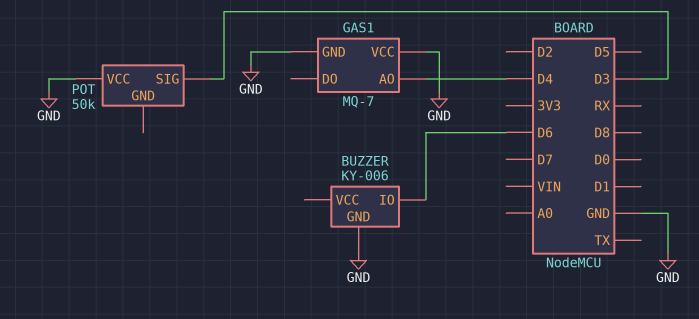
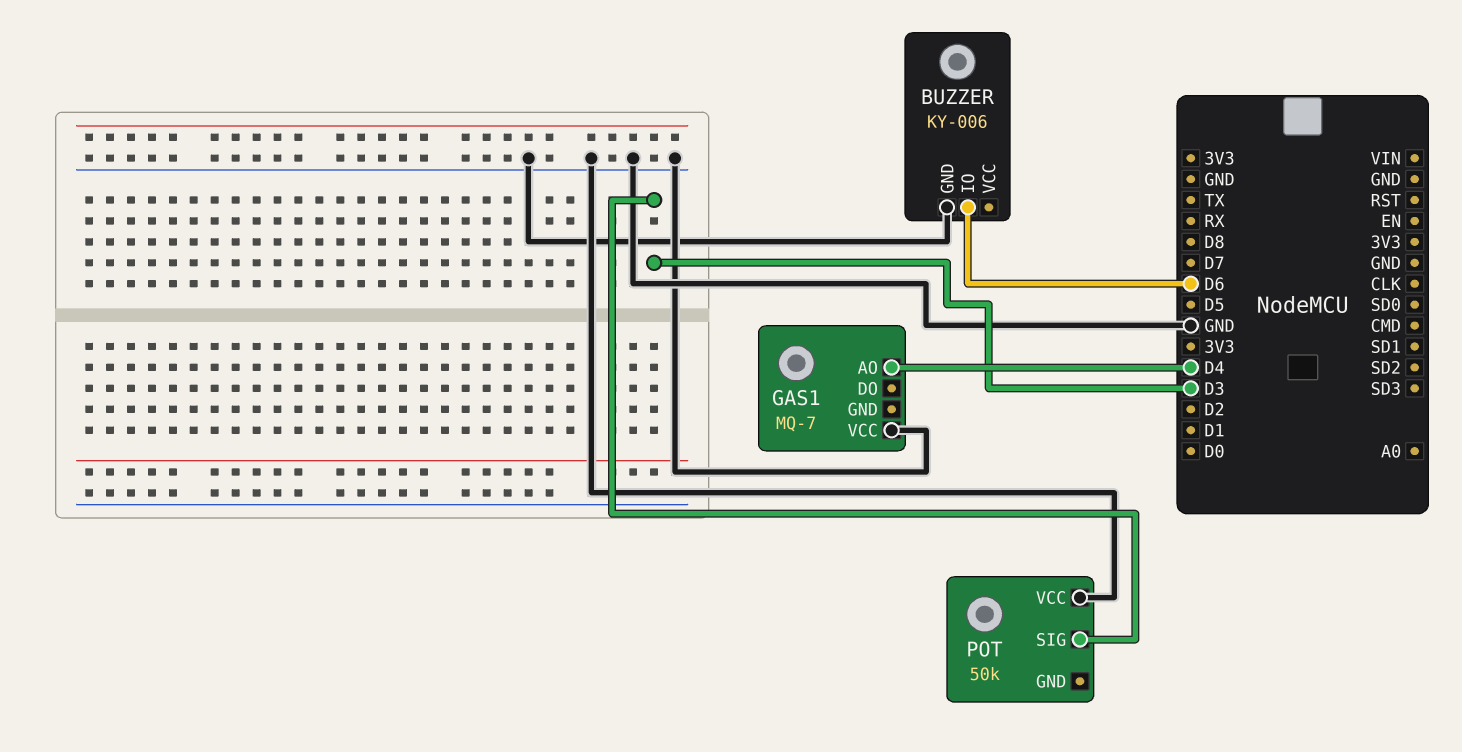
GAS1 pin GND: GND -> none

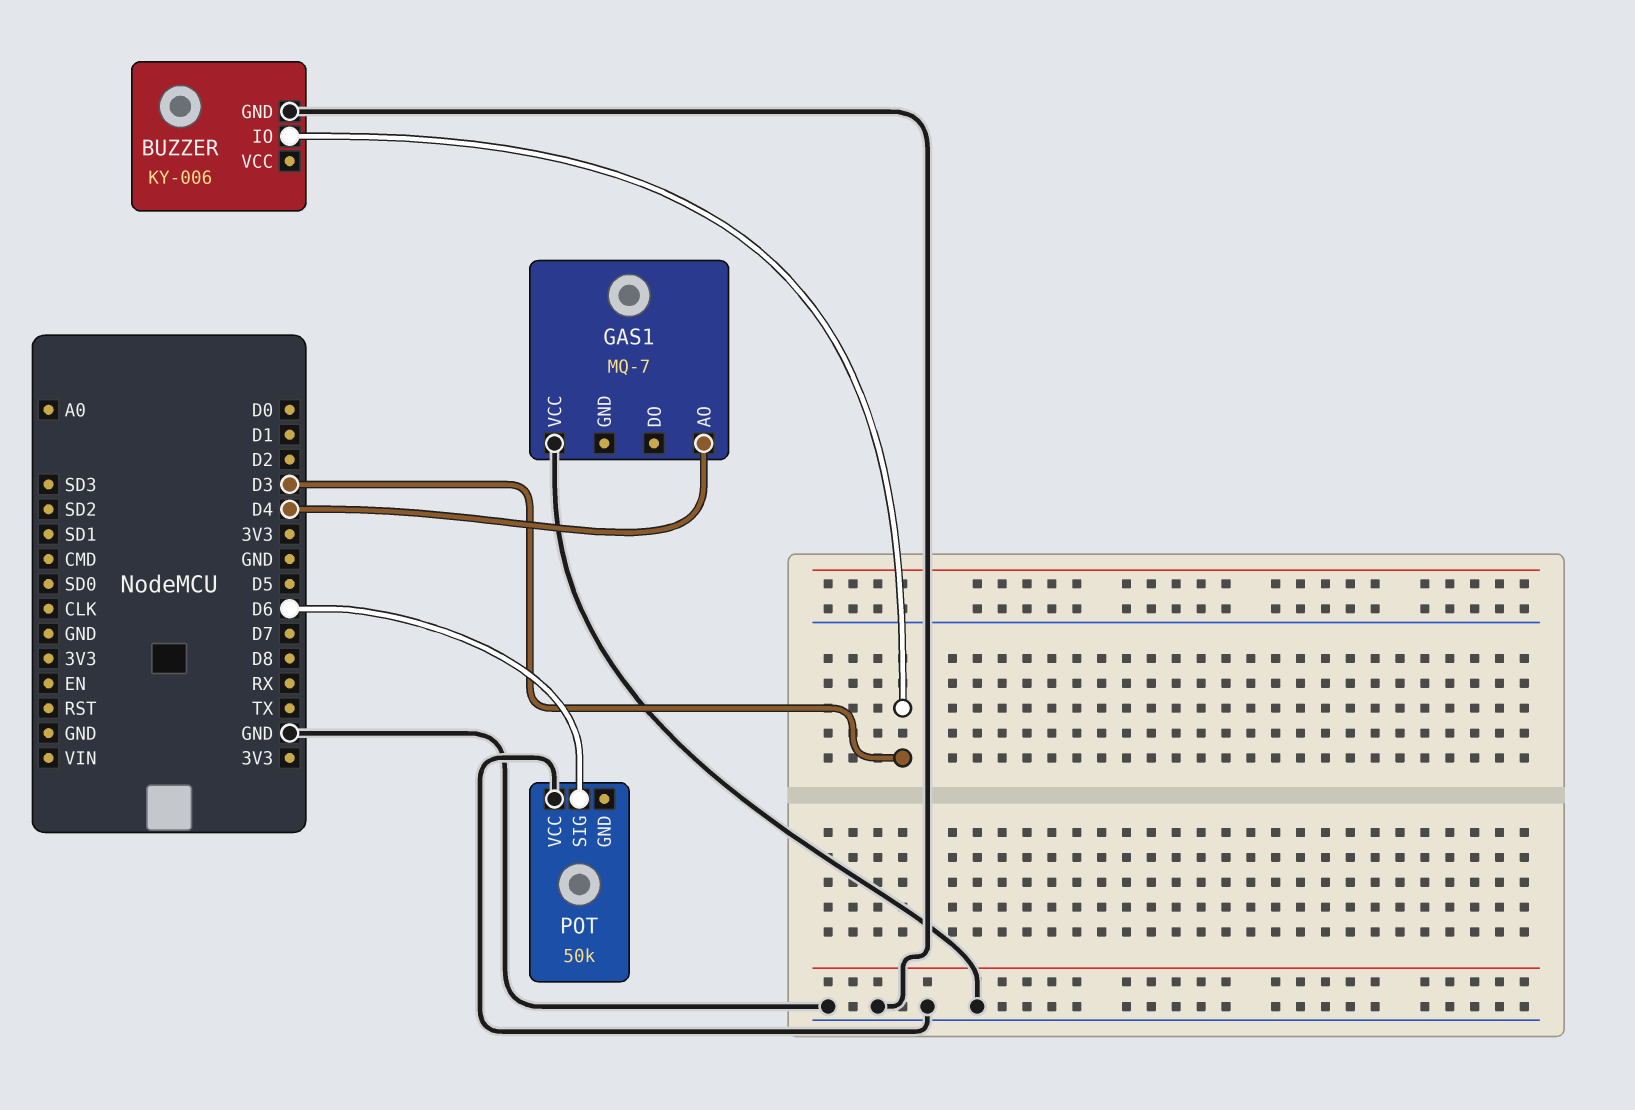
BUZZER pin IO: D6 -> D3
POT pin SIG: D3 -> D6

